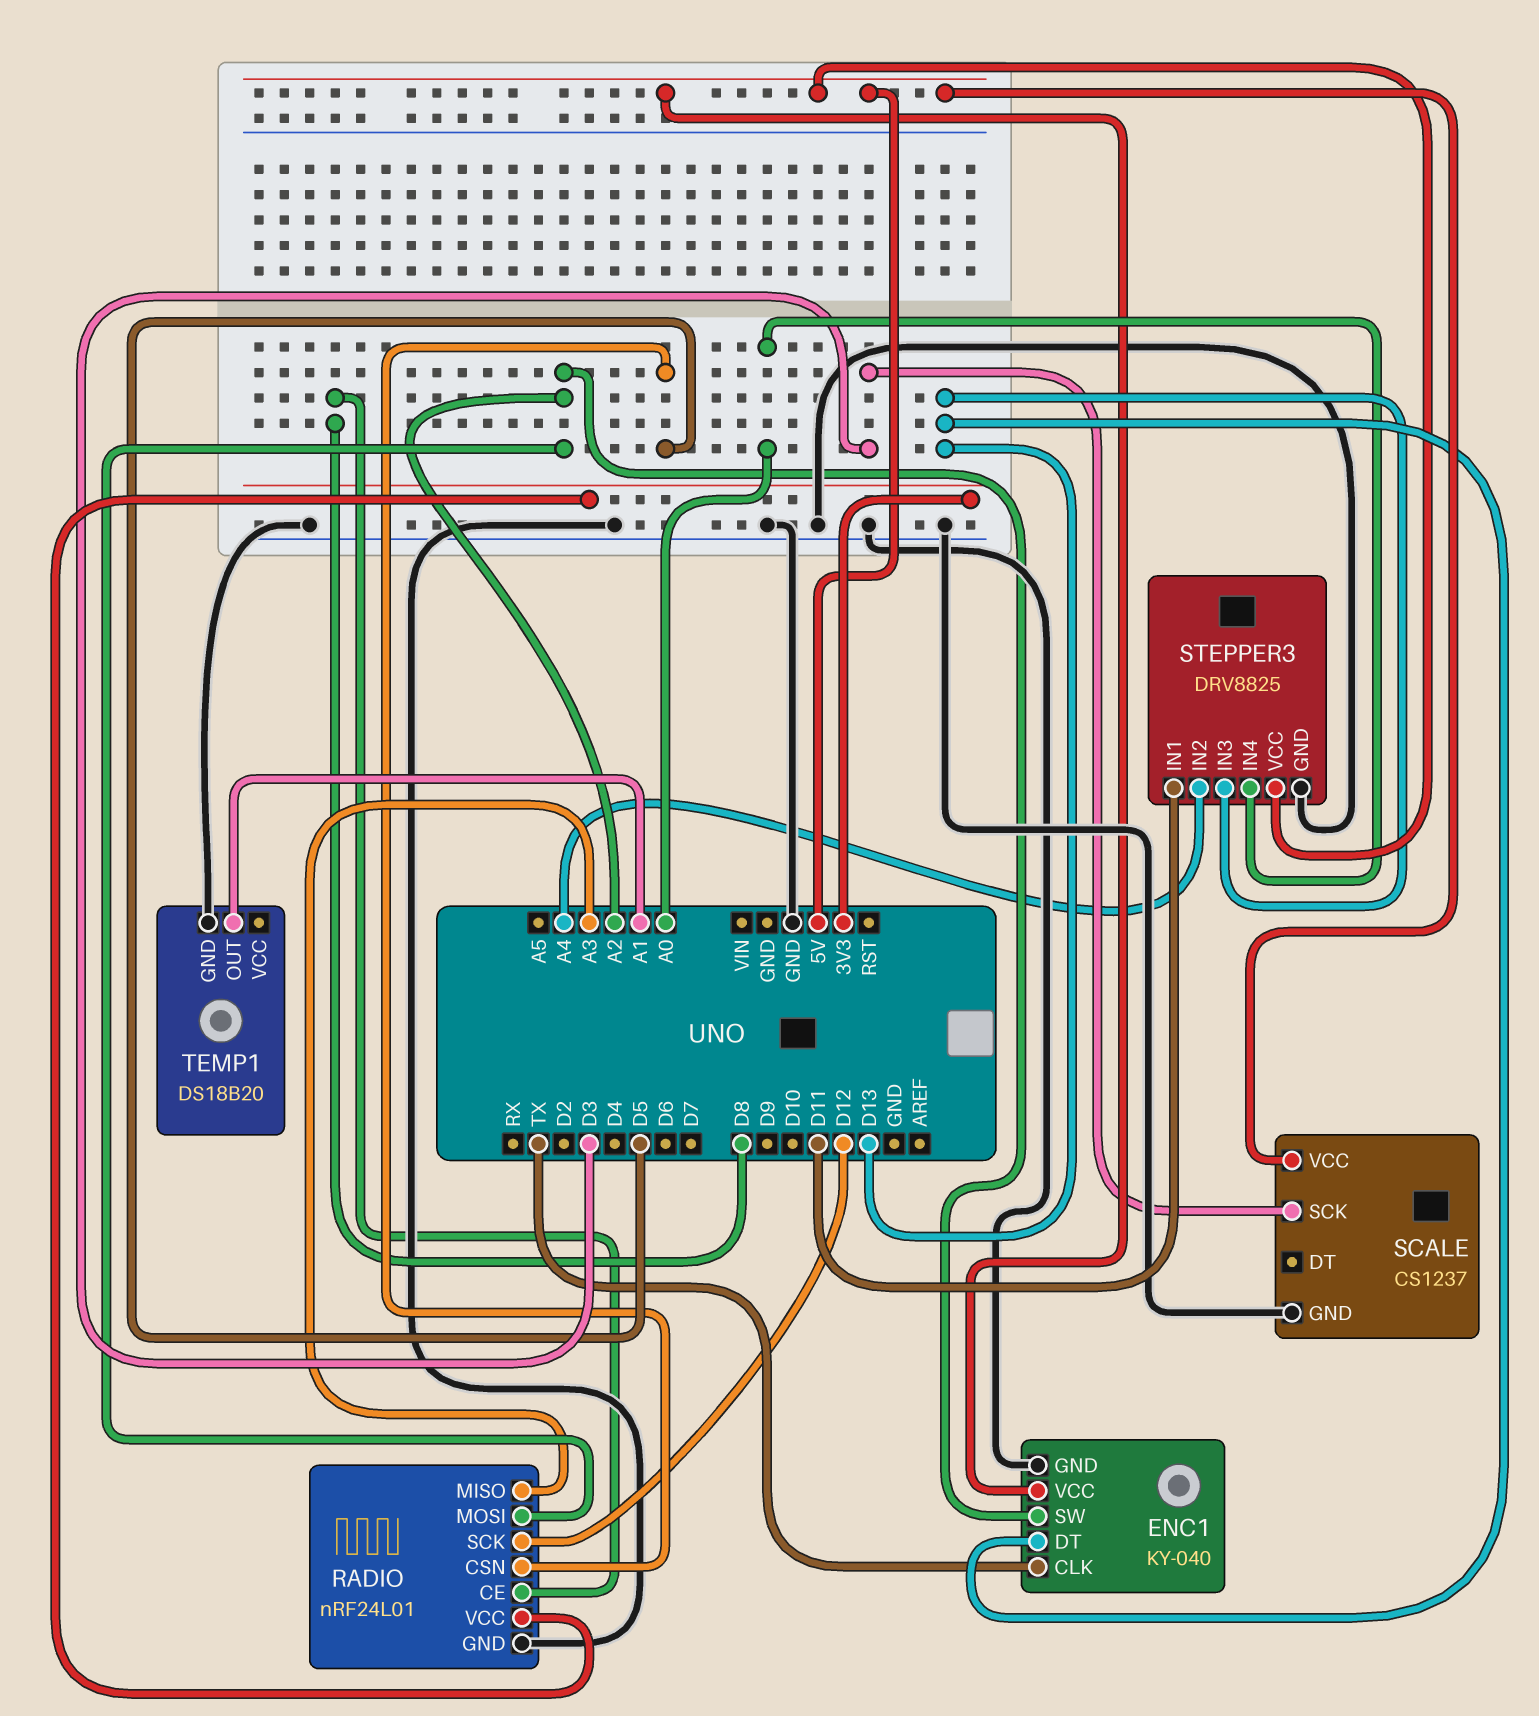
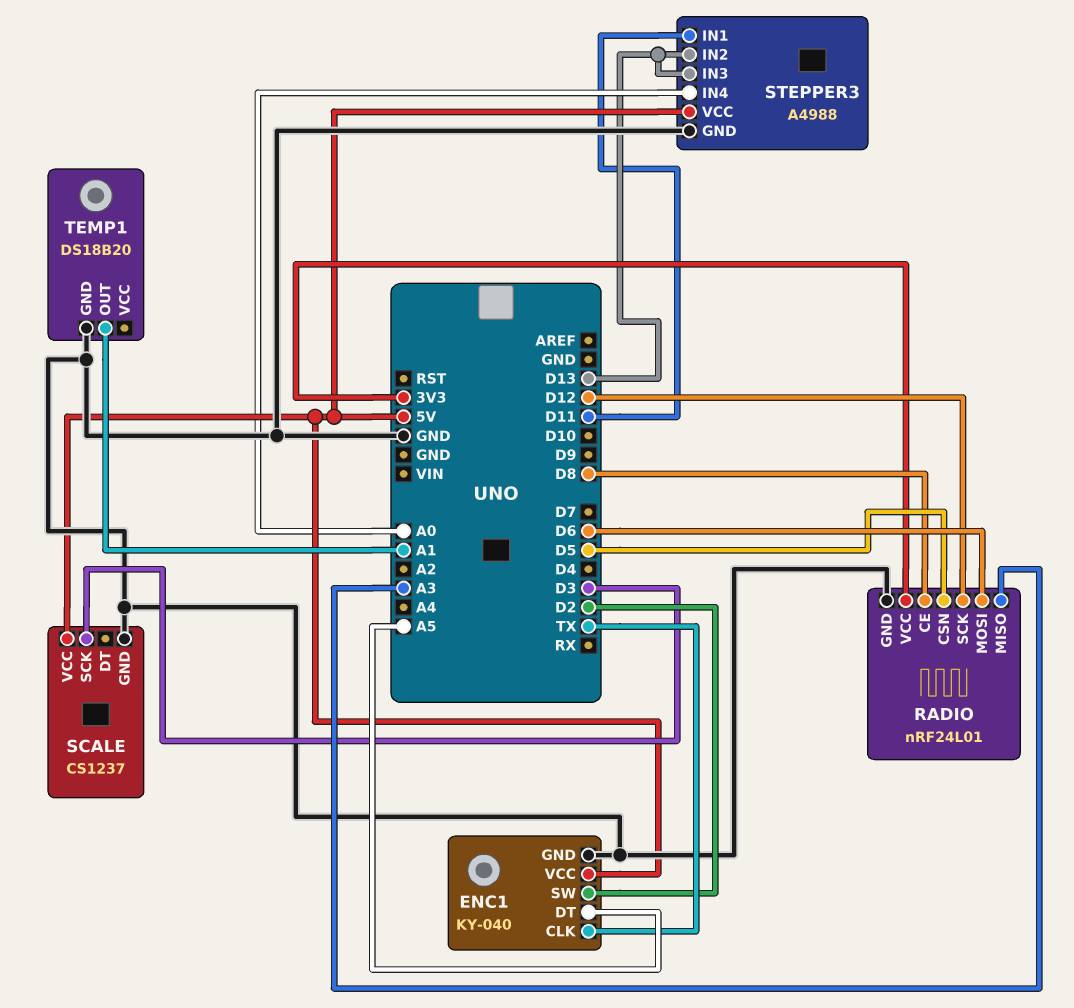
ENC1 pin DT: D13 -> A5
ENC1 pin SW: A2 -> D2
RADIO pin MOSI: A2 -> D6
STEPPER3: DRV8825 -> A4988
STEPPER3 pin IN2: A4 -> D13

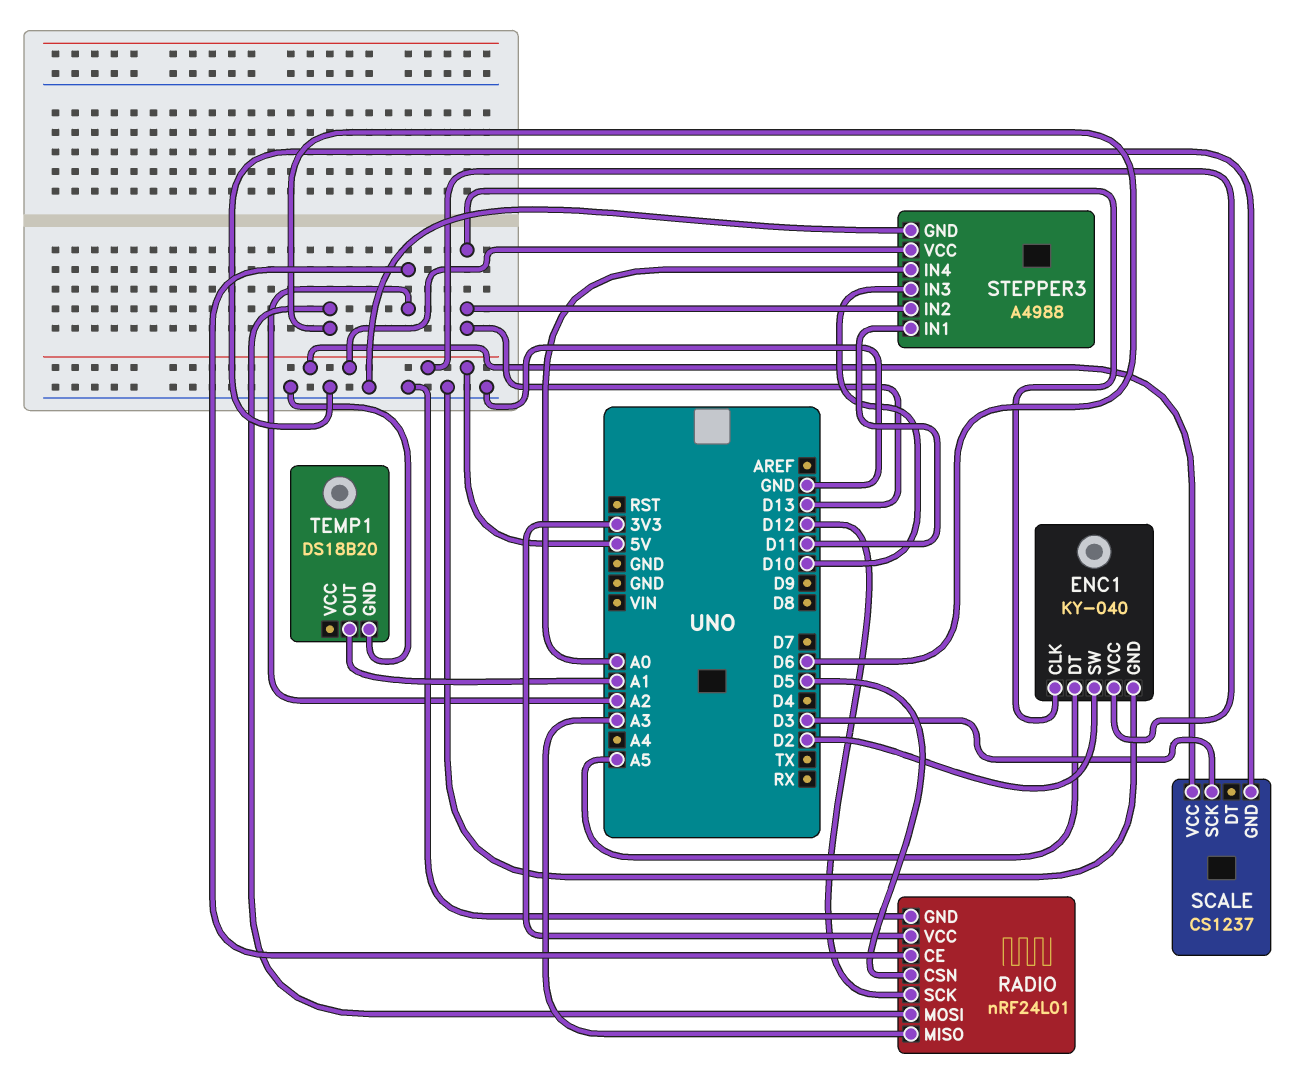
ENC1 pin CLK: TX -> D13
RADIO pin CE: D8 -> A2
STEPPER3 pin IN3: D13 -> D10

